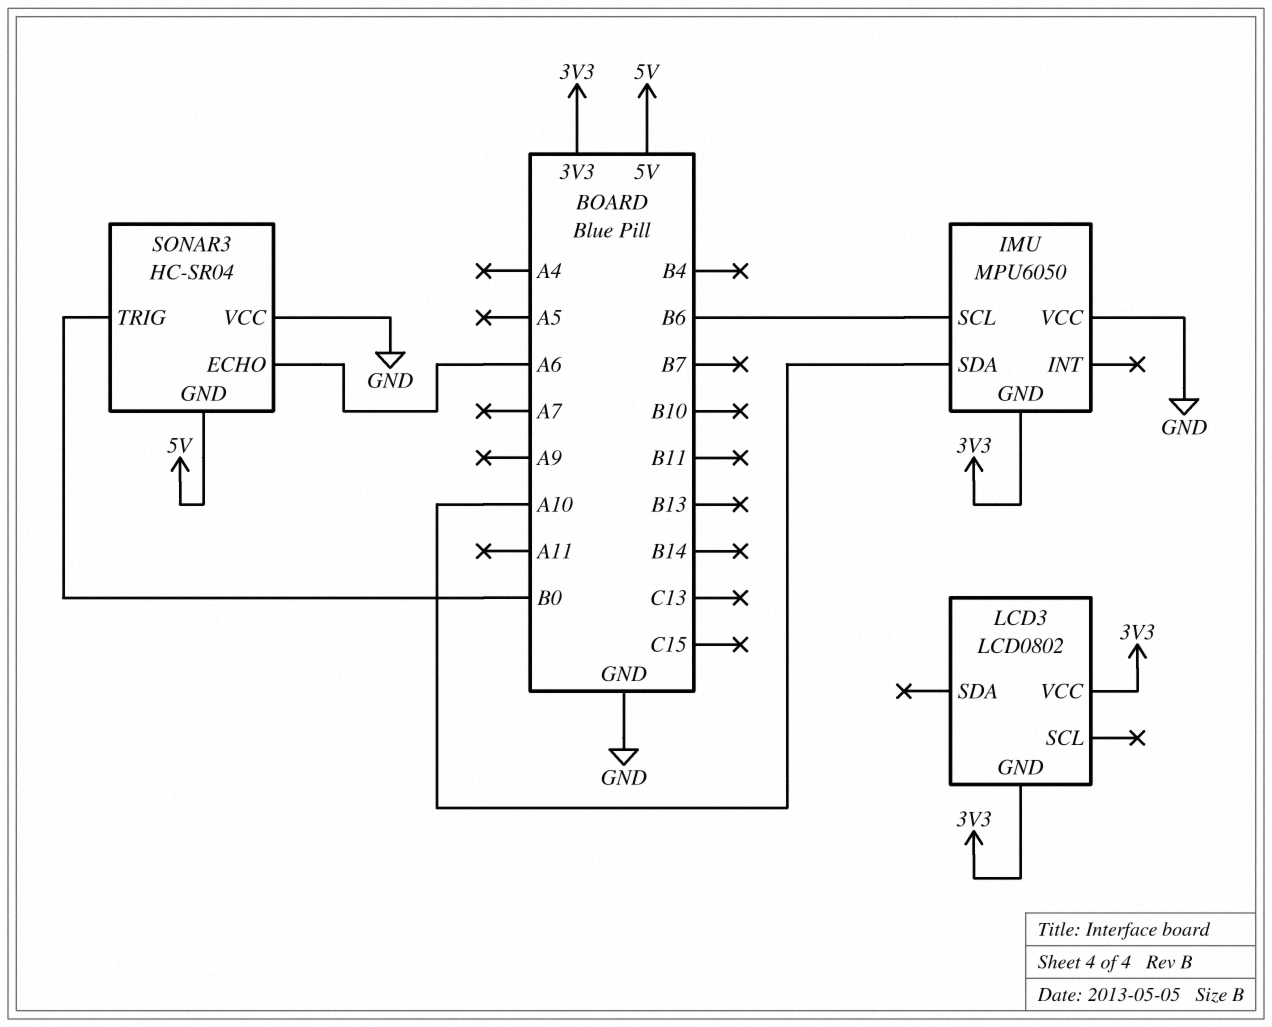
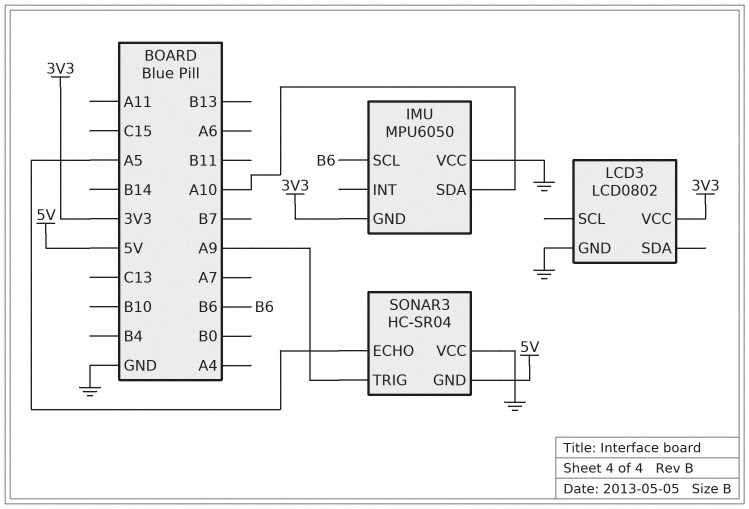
LCD3 pin GND: 3V3 -> GND
SONAR3 pin ECHO: A6 -> A5
SONAR3 pin TRIG: B0 -> A9

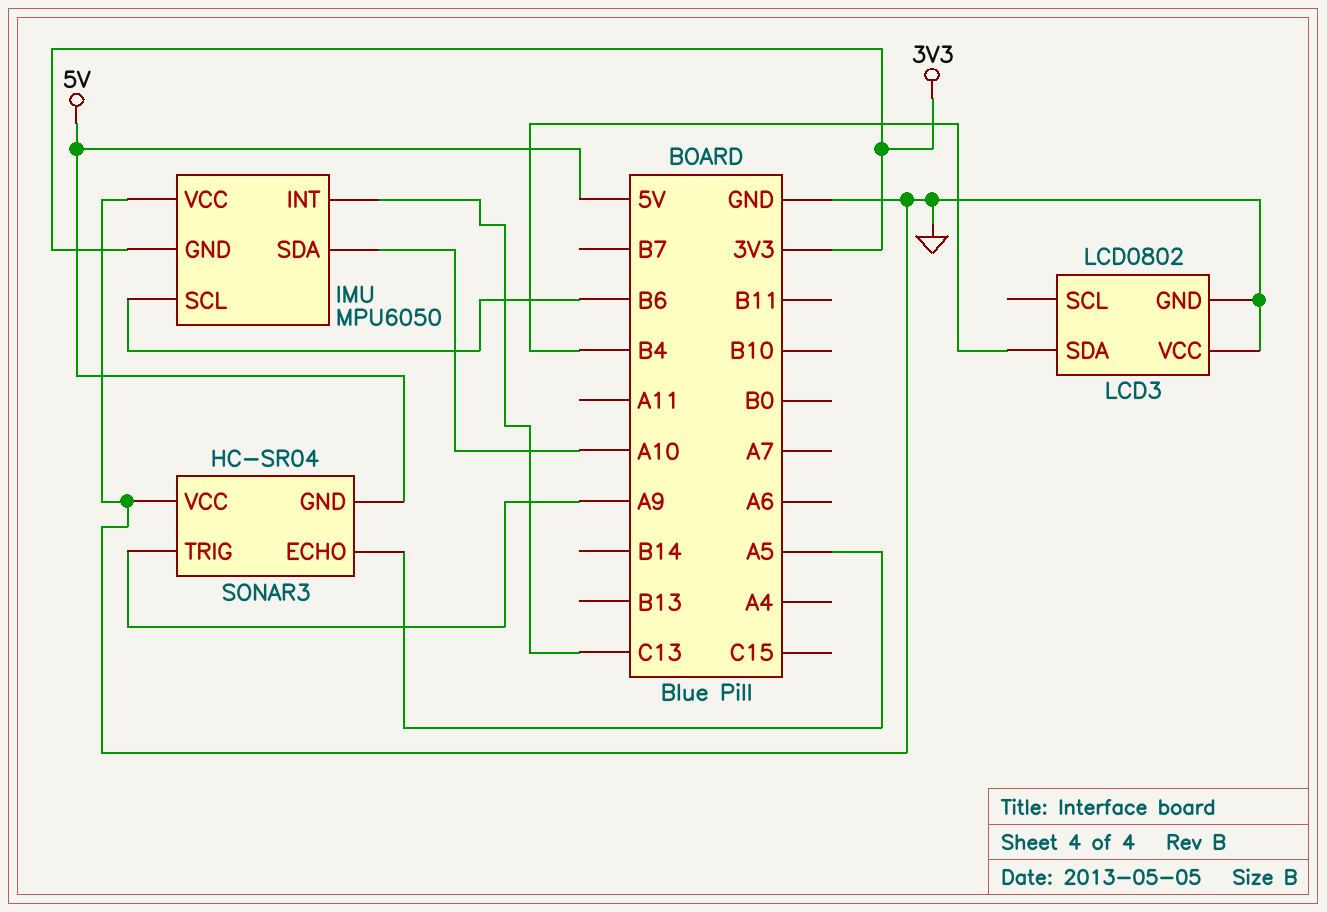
IMU pin INT: none -> C13
LCD3 pin SDA: none -> B4
LCD3 pin VCC: 3V3 -> GND

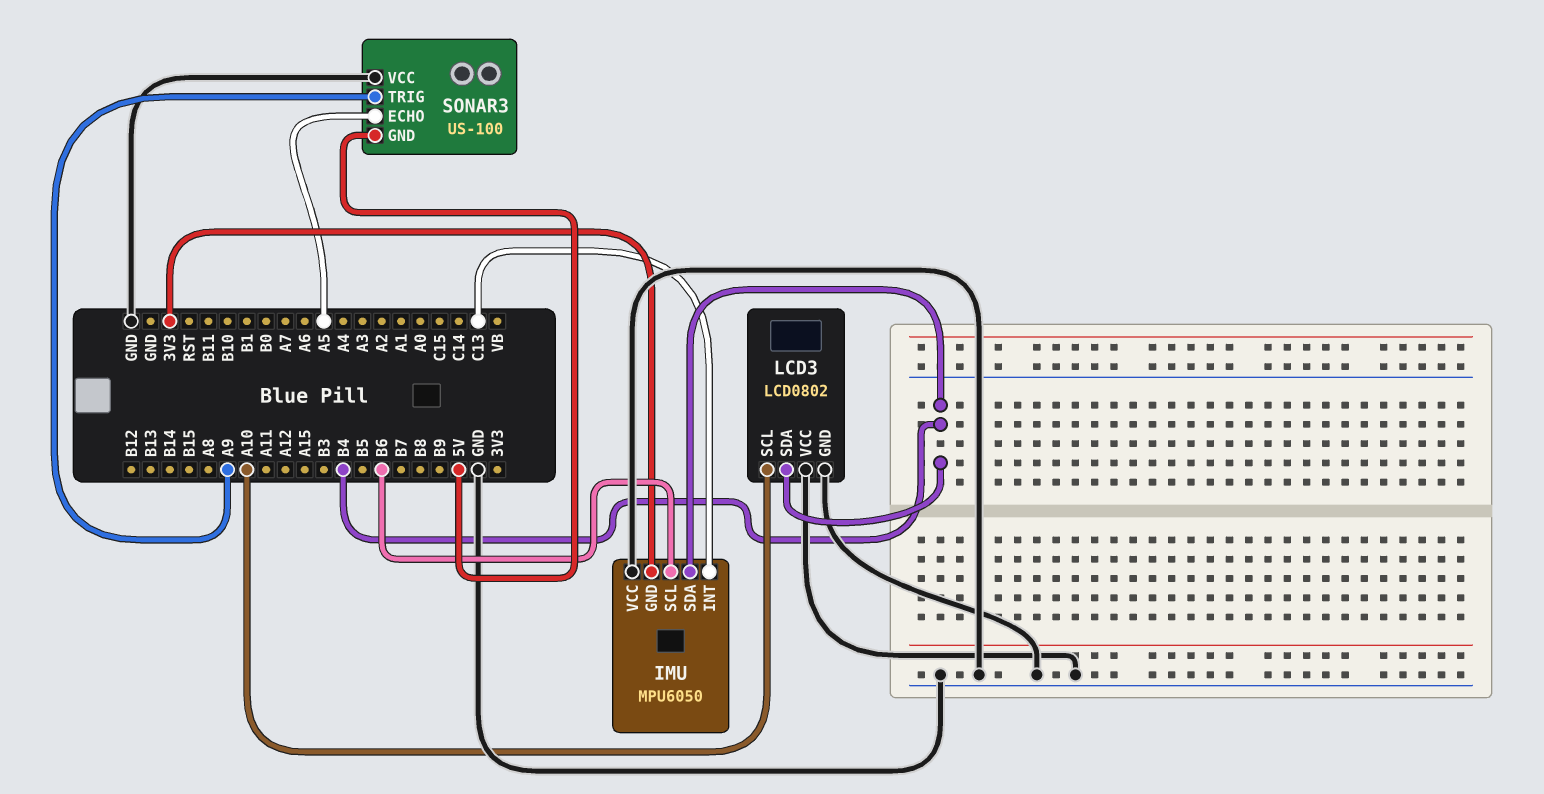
IMU pin SDA: A10 -> B4
LCD3 pin SCL: none -> A10
SONAR3: HC-SR04 -> US-100

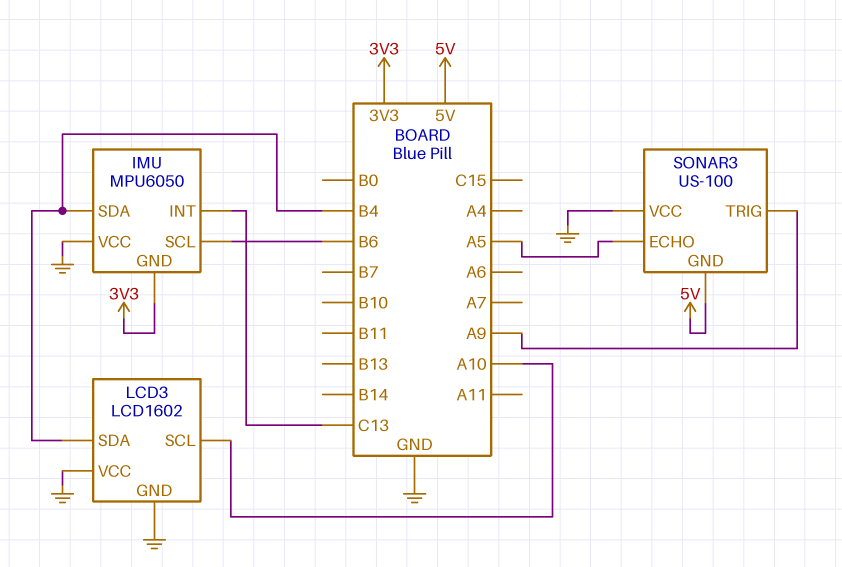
LCD3: LCD0802 -> LCD1602

